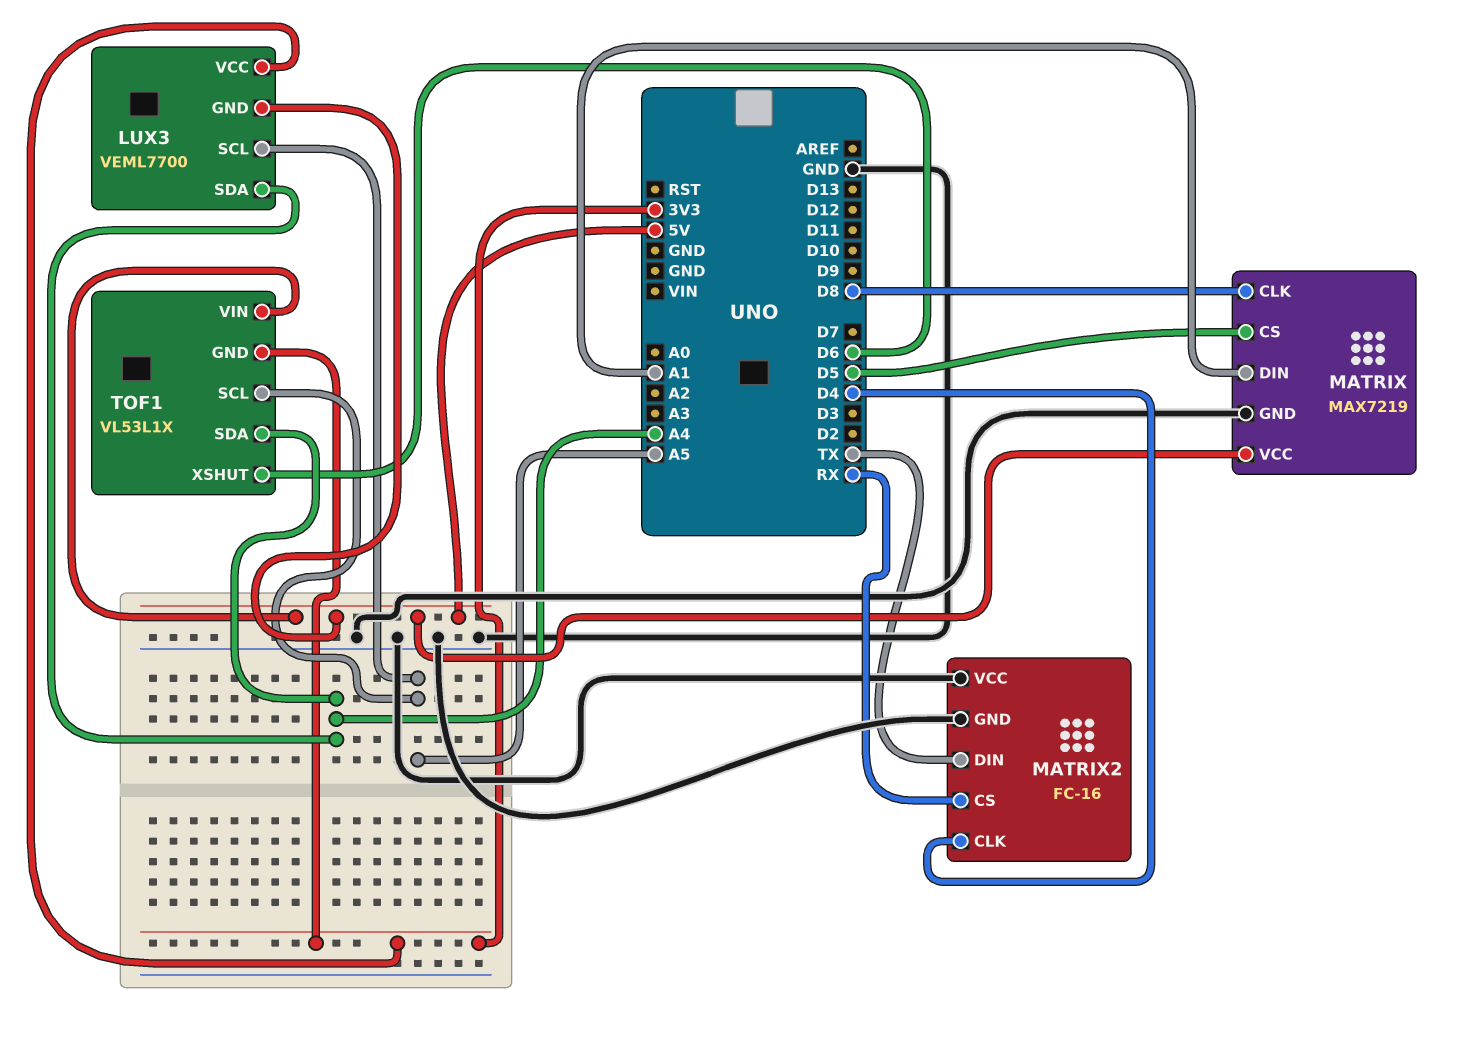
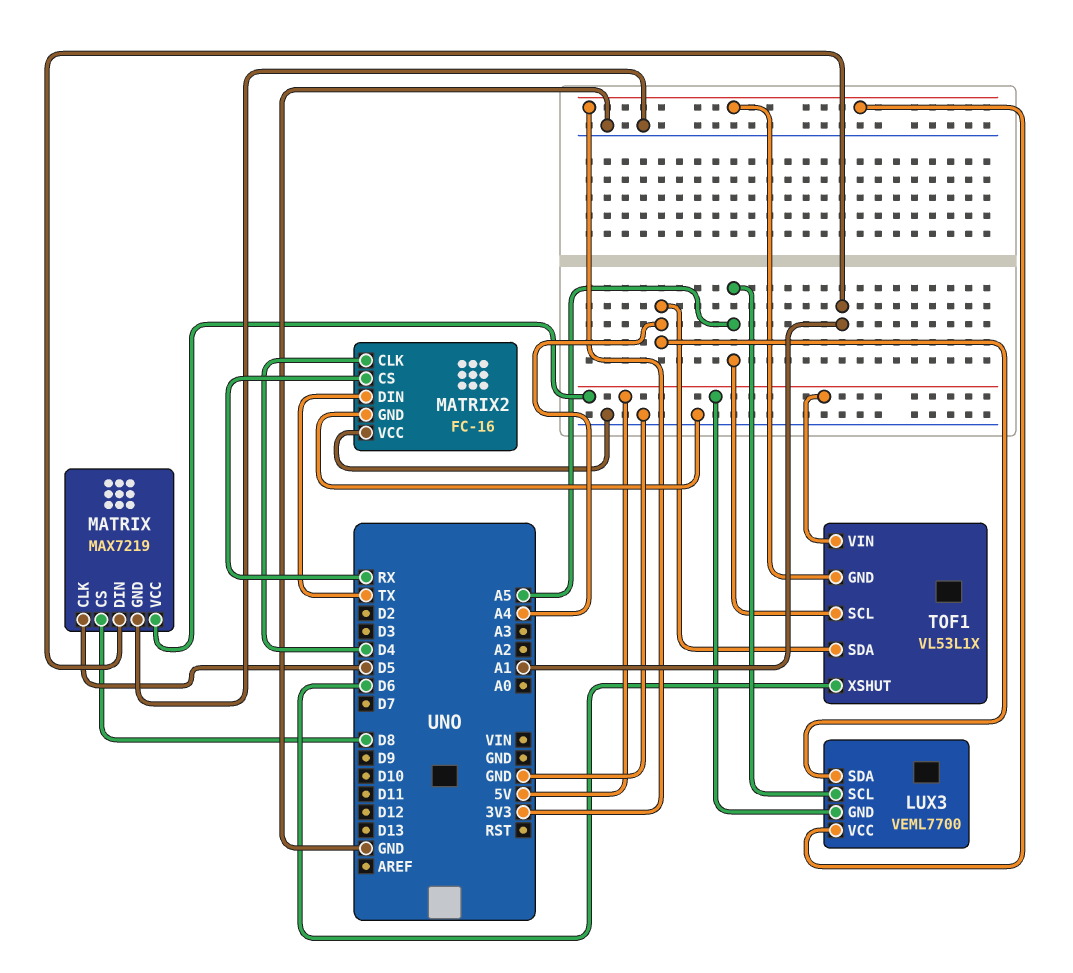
MATRIX pin CLK: D8 -> D5
MATRIX pin CS: D5 -> D8

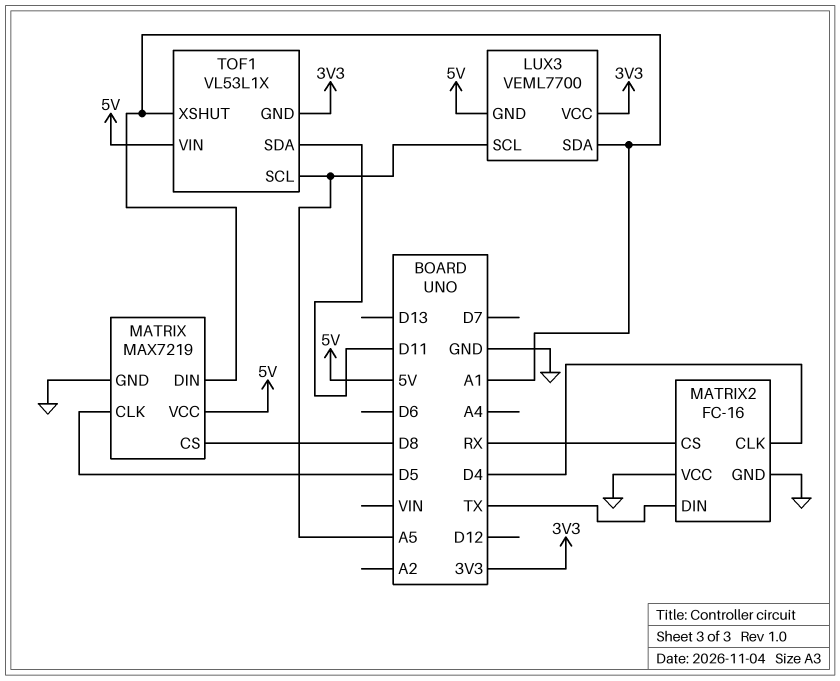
LUX3 pin SDA: A4 -> A1
TOF1 pin SDA: A4 -> D11
TOF1 pin XSHUT: D6 -> A1

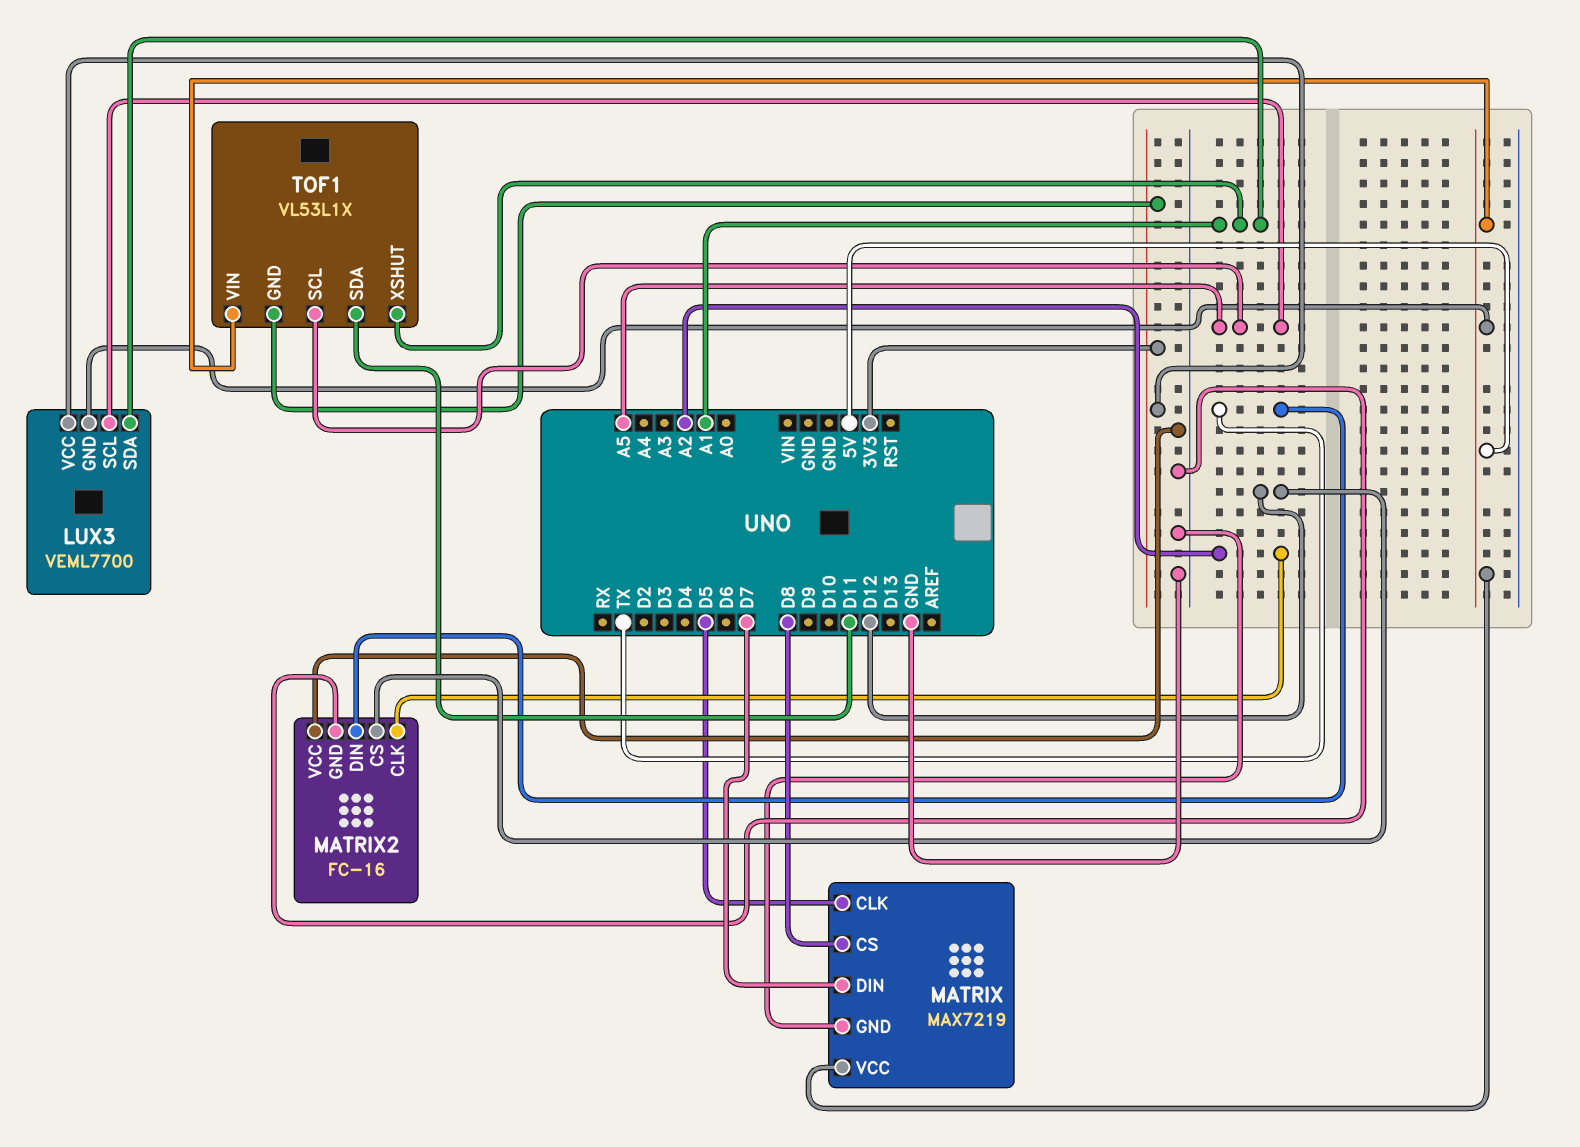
MATRIX pin DIN: A1 -> D7
MATRIX2 pin CLK: D4 -> A2
MATRIX2 pin CS: RX -> D12

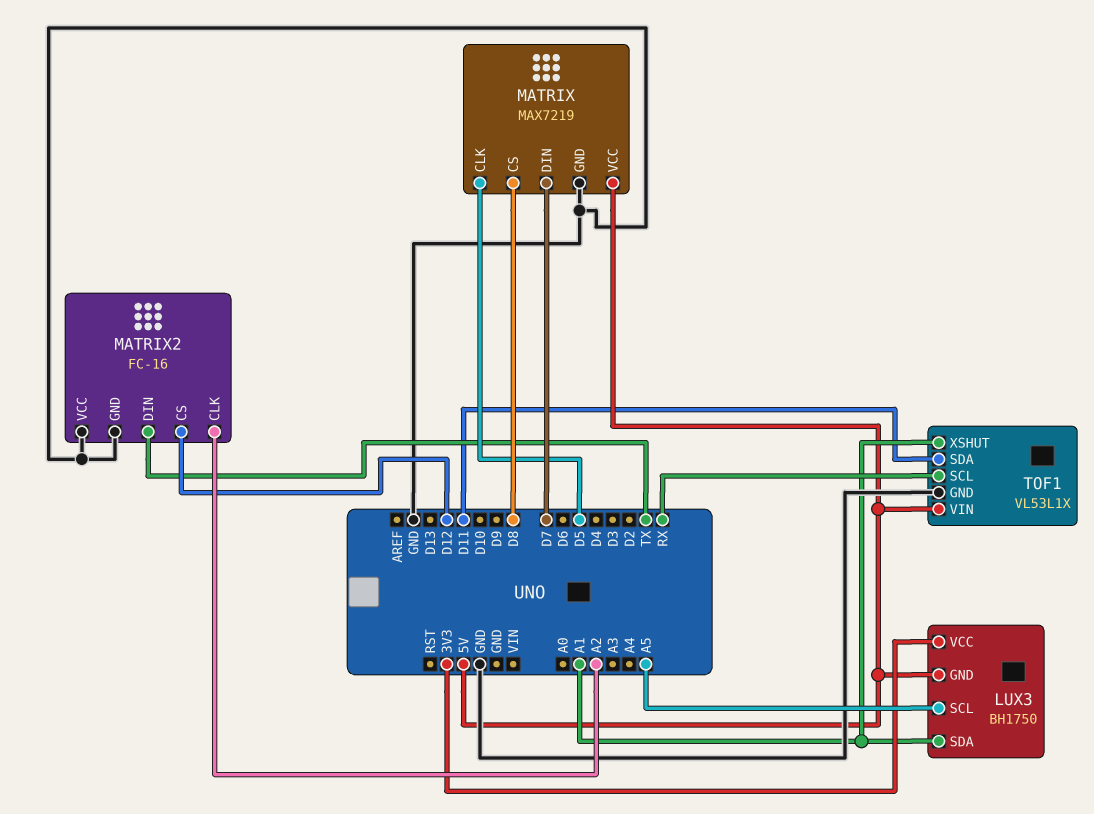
LUX3: VEML7700 -> BH1750
TOF1 pin GND: 3V3 -> GND
TOF1 pin SCL: A5 -> RX

